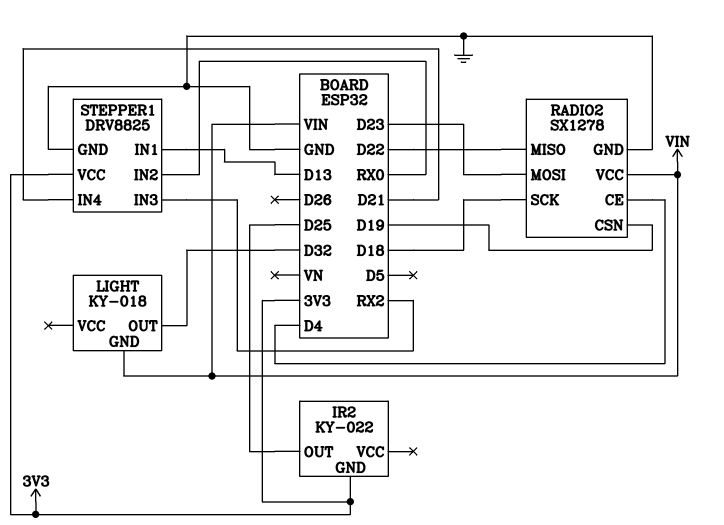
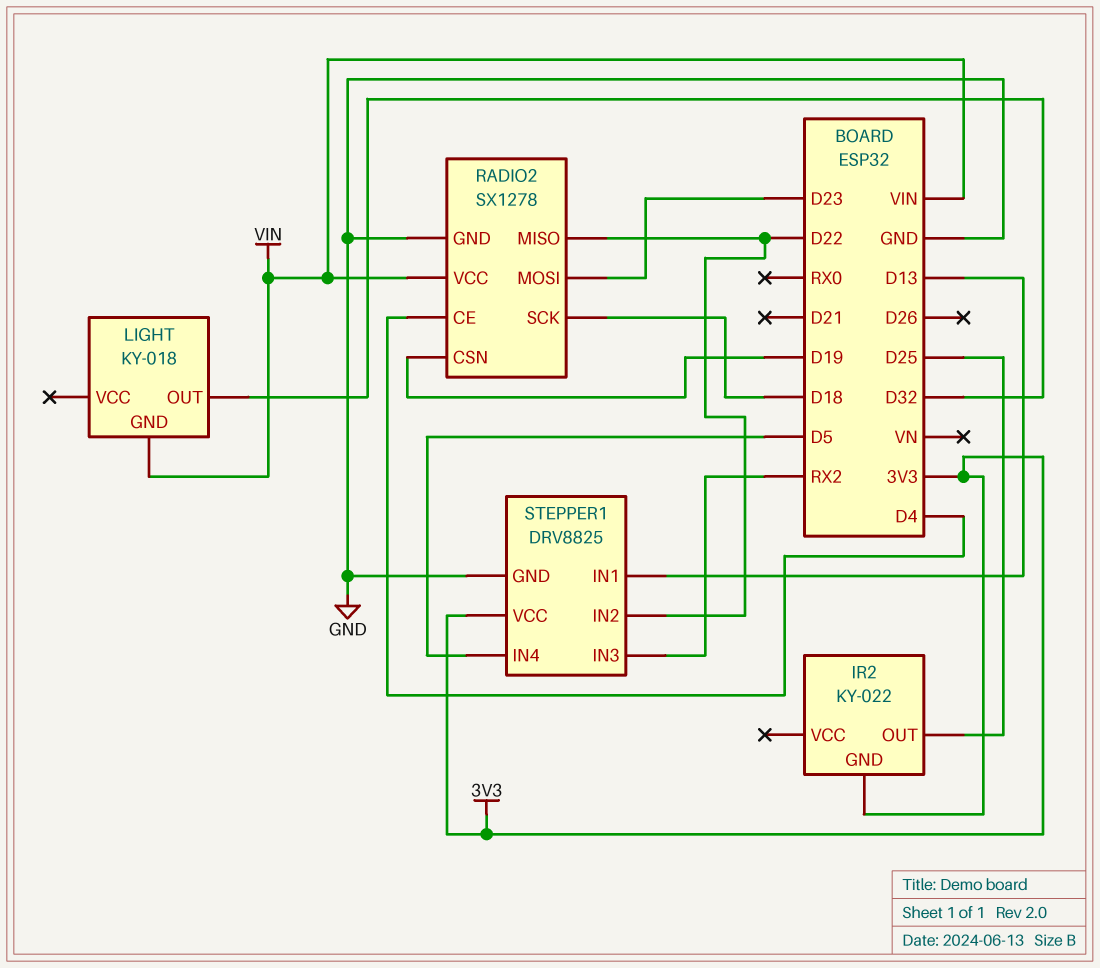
STEPPER1 pin IN2: RX0 -> D22
STEPPER1 pin IN4: D21 -> D5

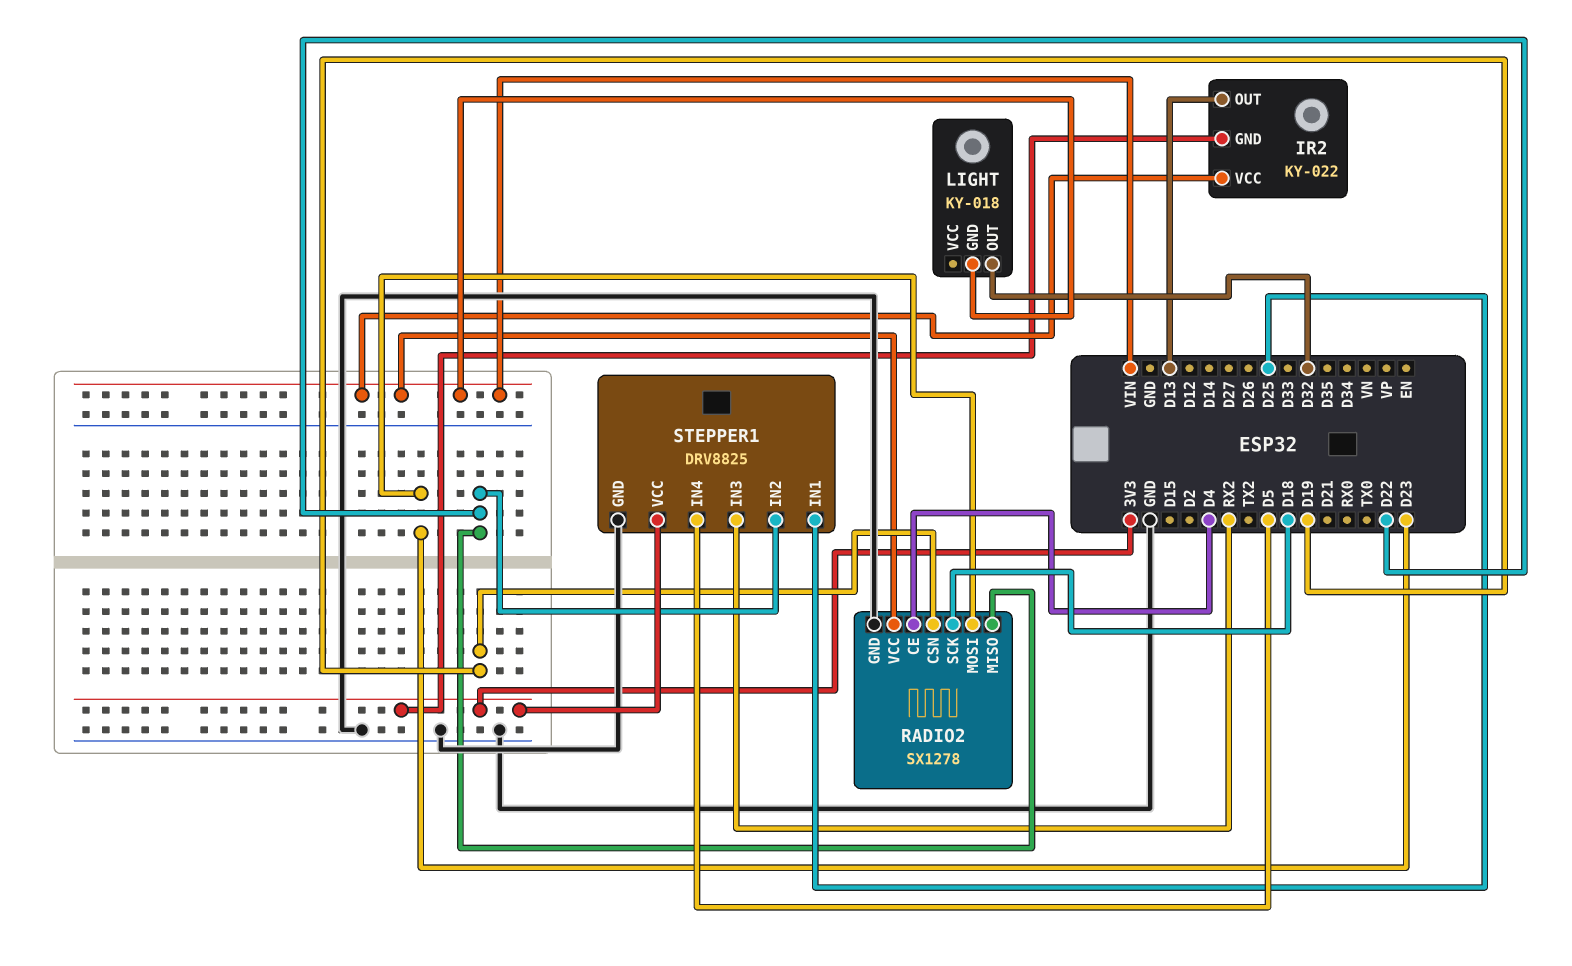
IR2 pin OUT: D25 -> D13
IR2 pin VCC: none -> VIN
STEPPER1 pin IN1: D13 -> D25

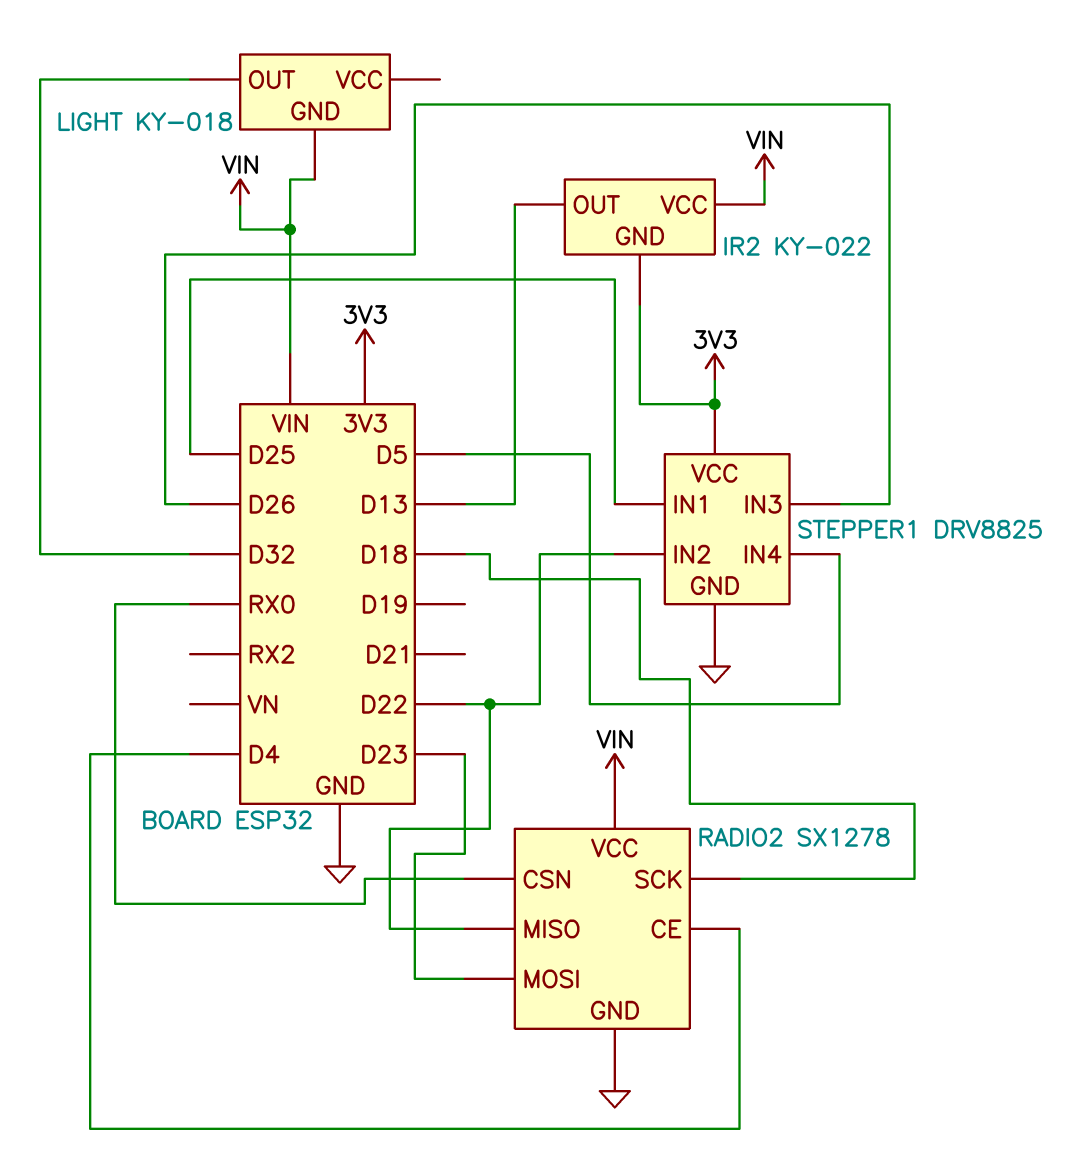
RADIO2 pin CSN: D19 -> RX0
STEPPER1 pin IN3: RX2 -> D26

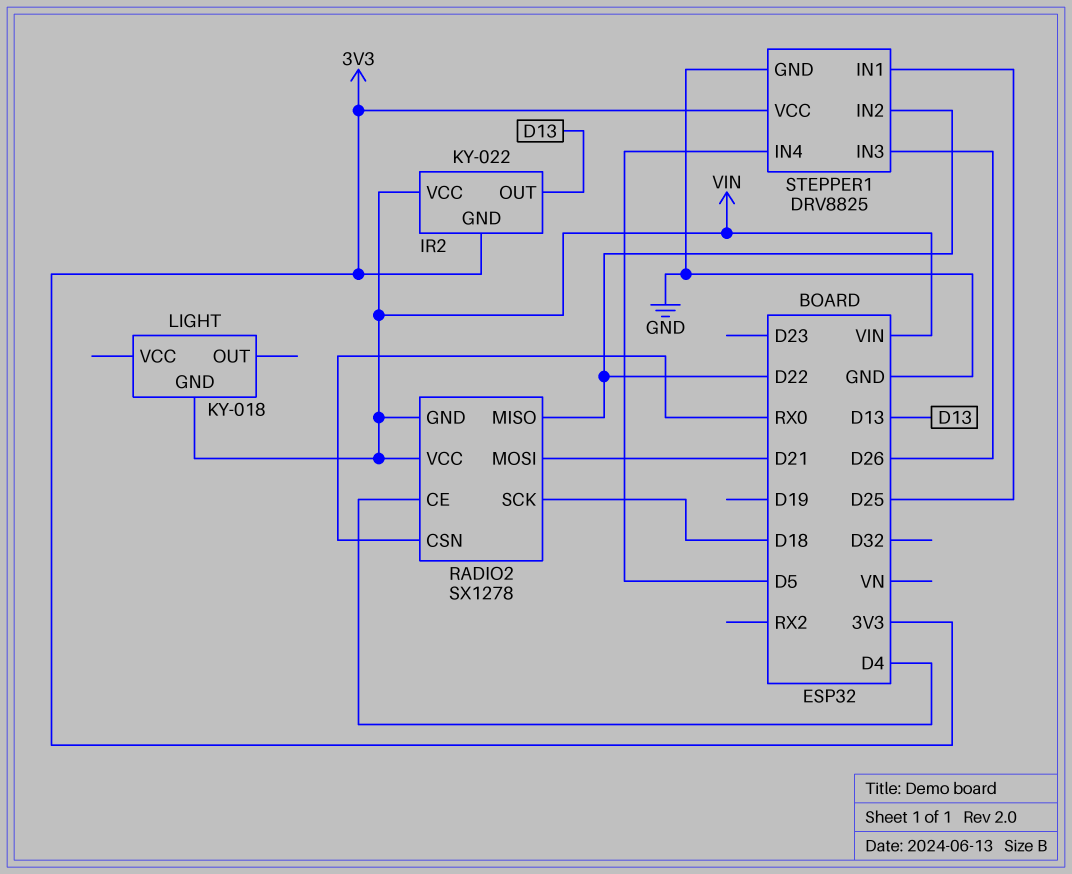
LIGHT pin OUT: D32 -> none
RADIO2 pin GND: GND -> VIN
RADIO2 pin MOSI: D23 -> D21

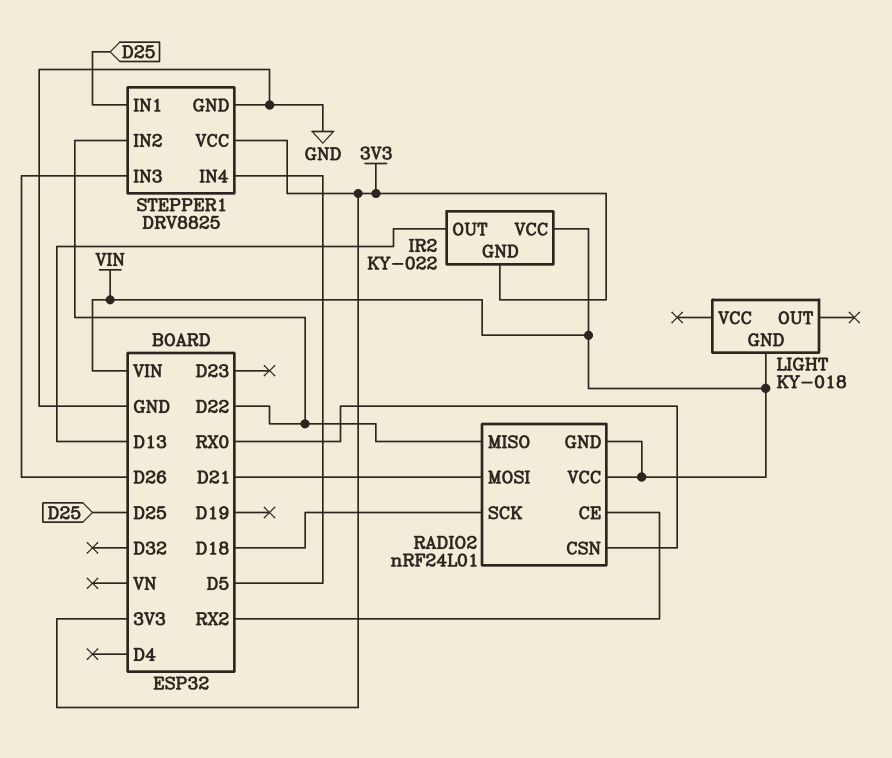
RADIO2: SX1278 -> nRF24L01
RADIO2 pin CE: D4 -> RX2

